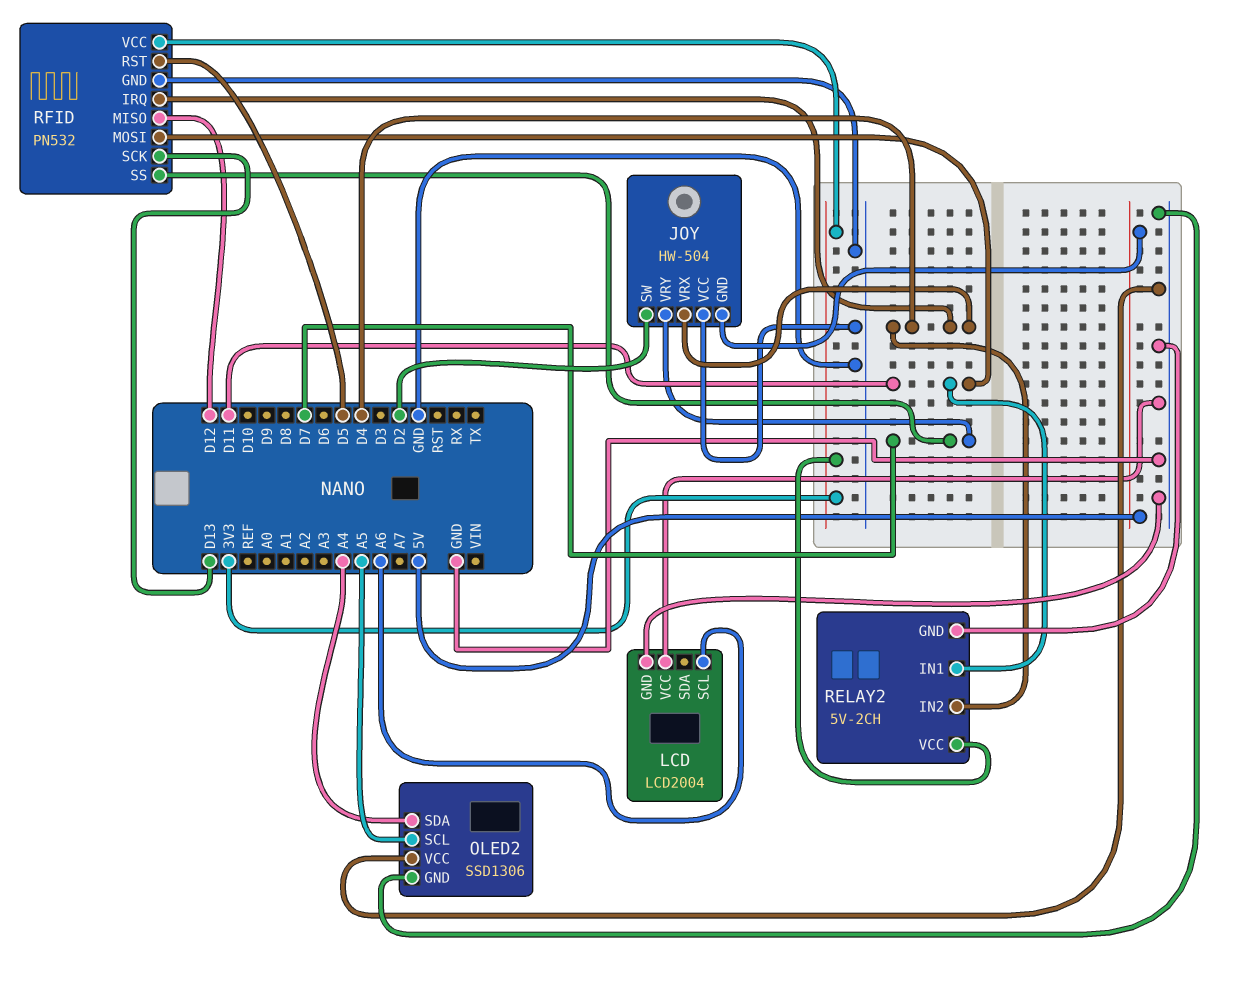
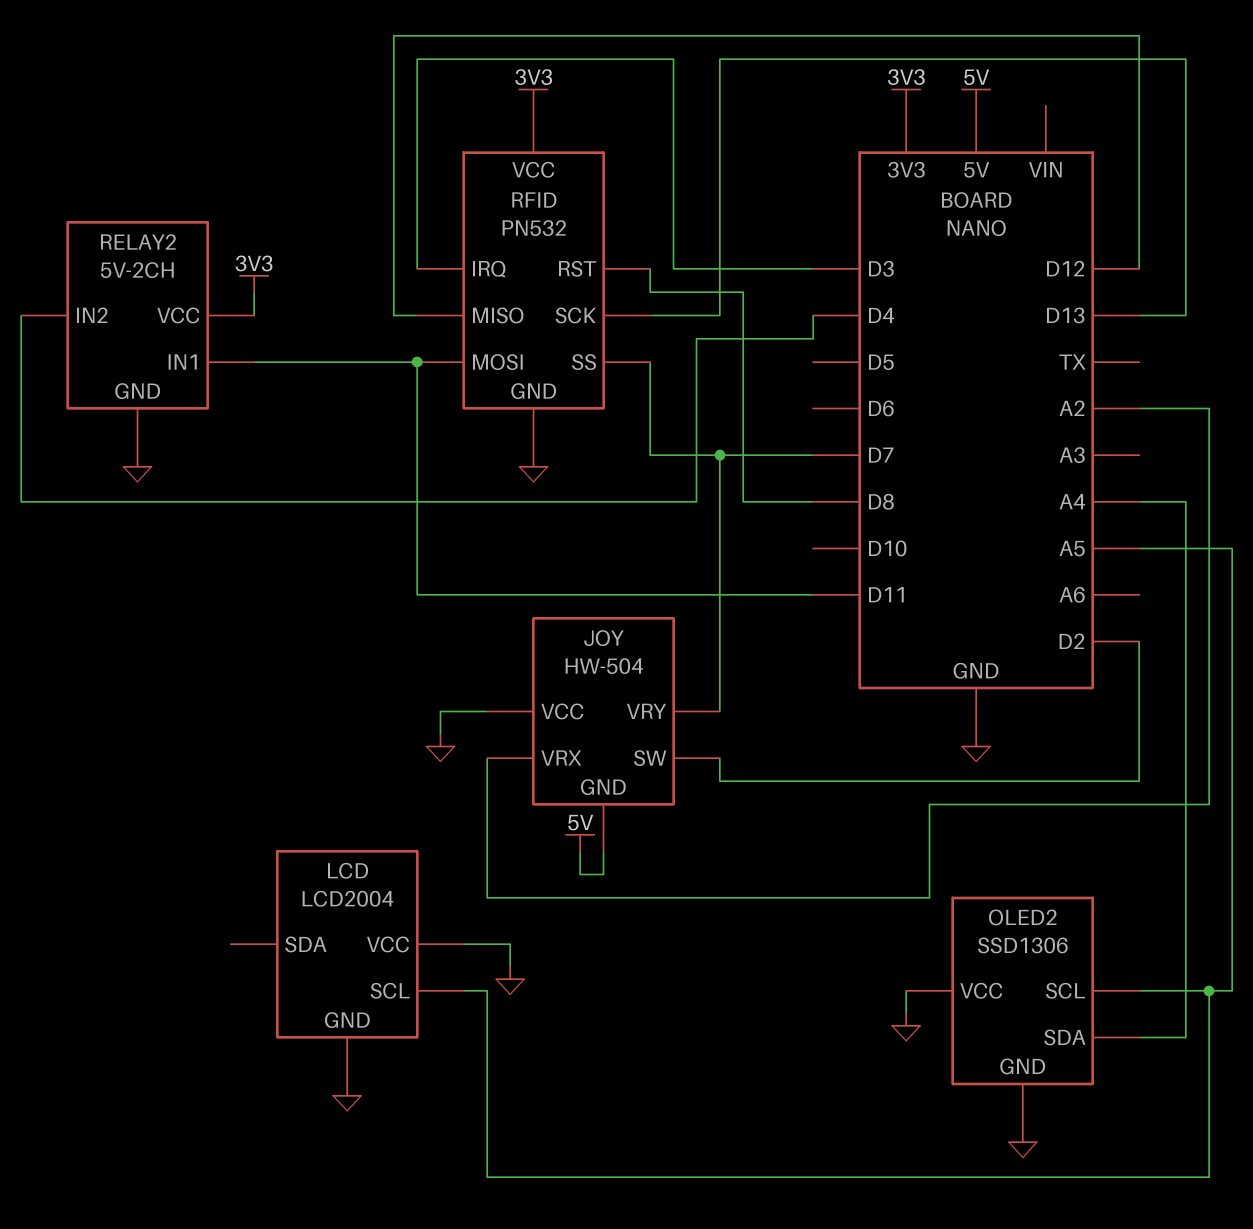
JOY pin VRX: D4 -> A2
LCD pin SCL: A6 -> A5
RFID pin IRQ: D4 -> D3
RFID pin RST: D5 -> D8

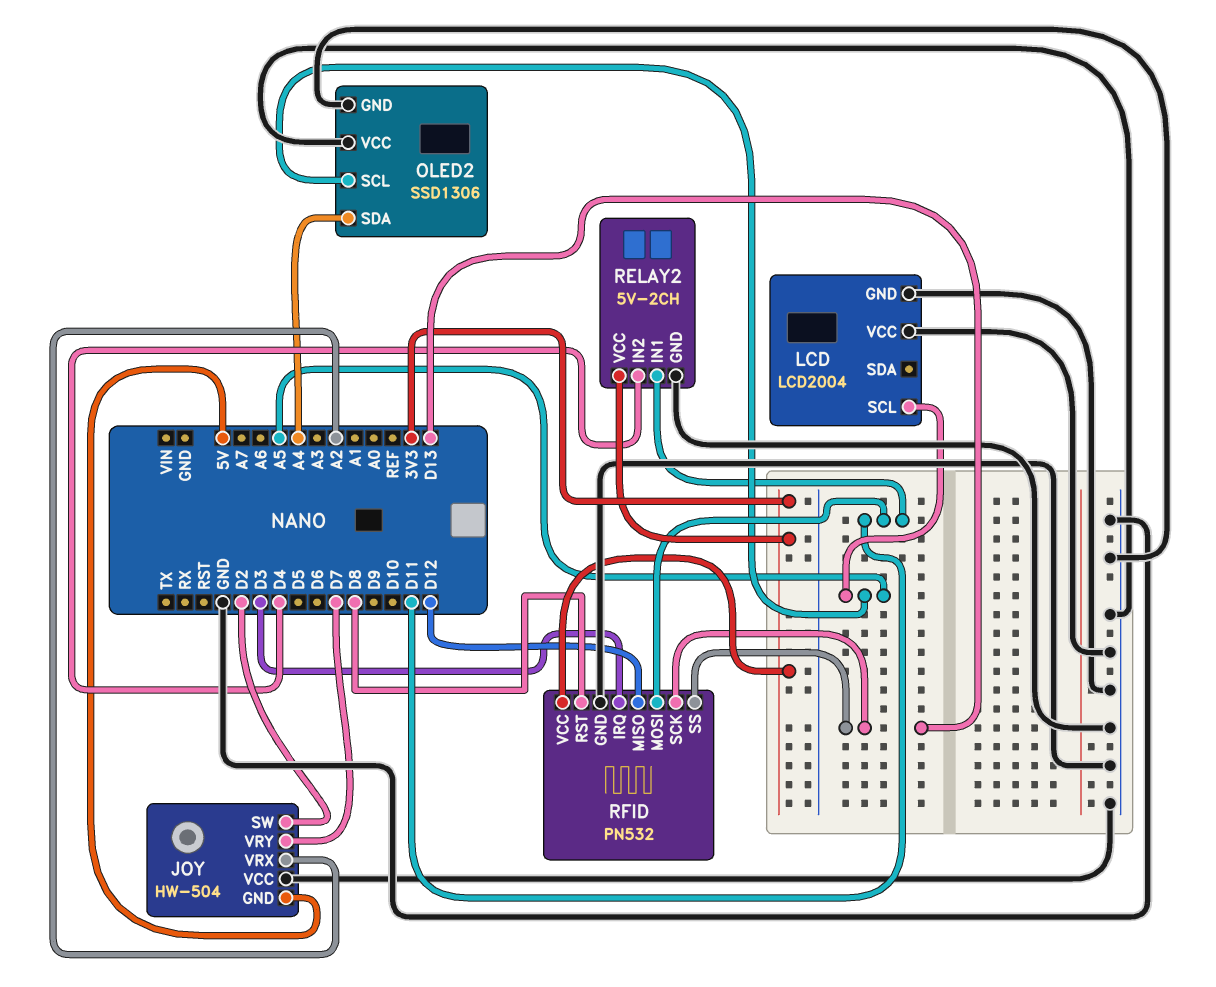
RFID pin SS: D7 -> D13

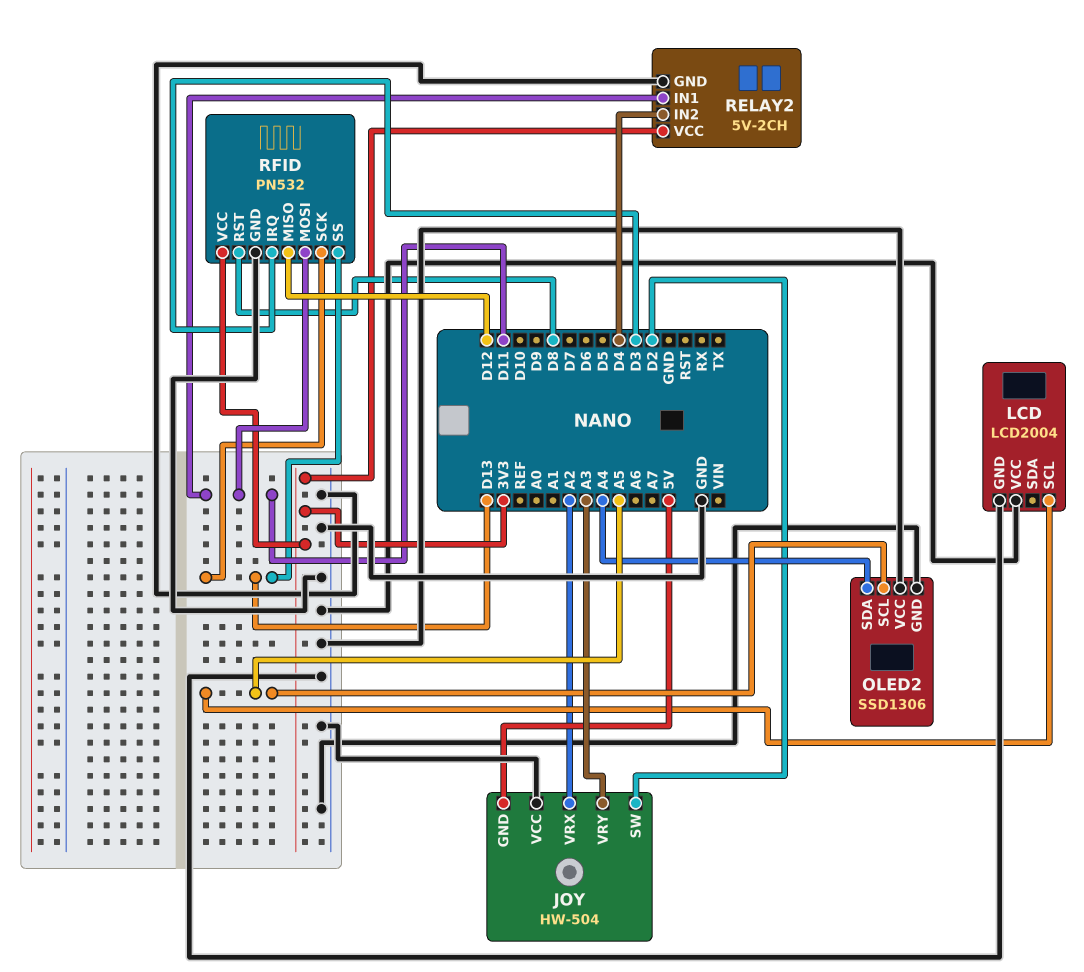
JOY pin VRY: D7 -> A3

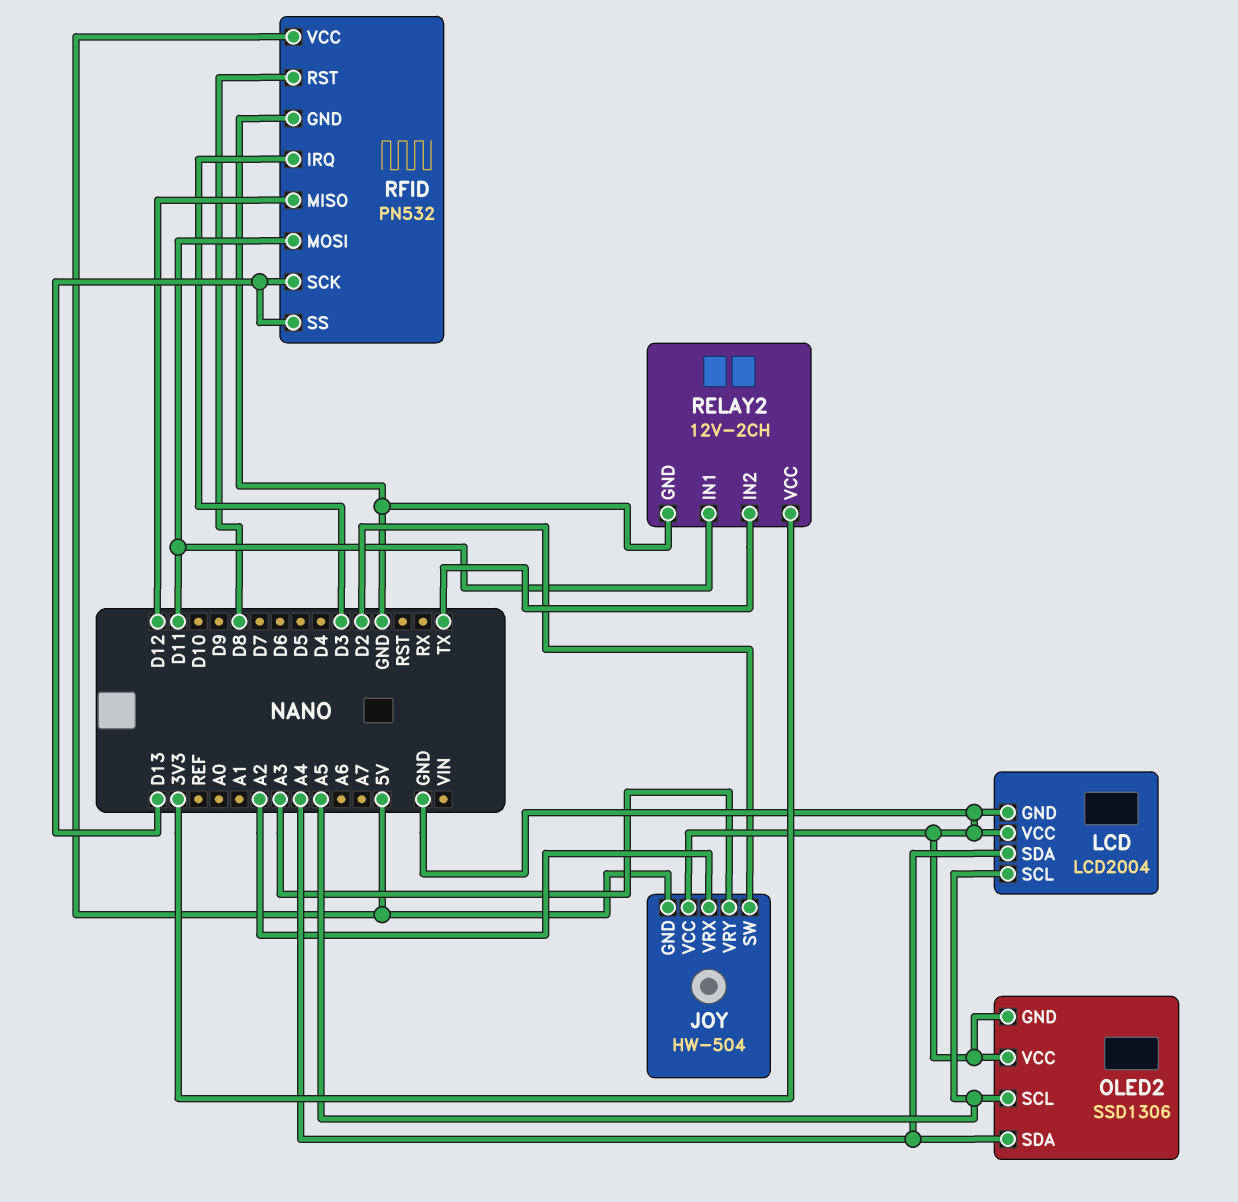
LCD pin SDA: none -> A4
RELAY2: 5V-2CH -> 12V-2CH
RELAY2 pin IN2: D4 -> TX
RFID pin VCC: 3V3 -> 5V

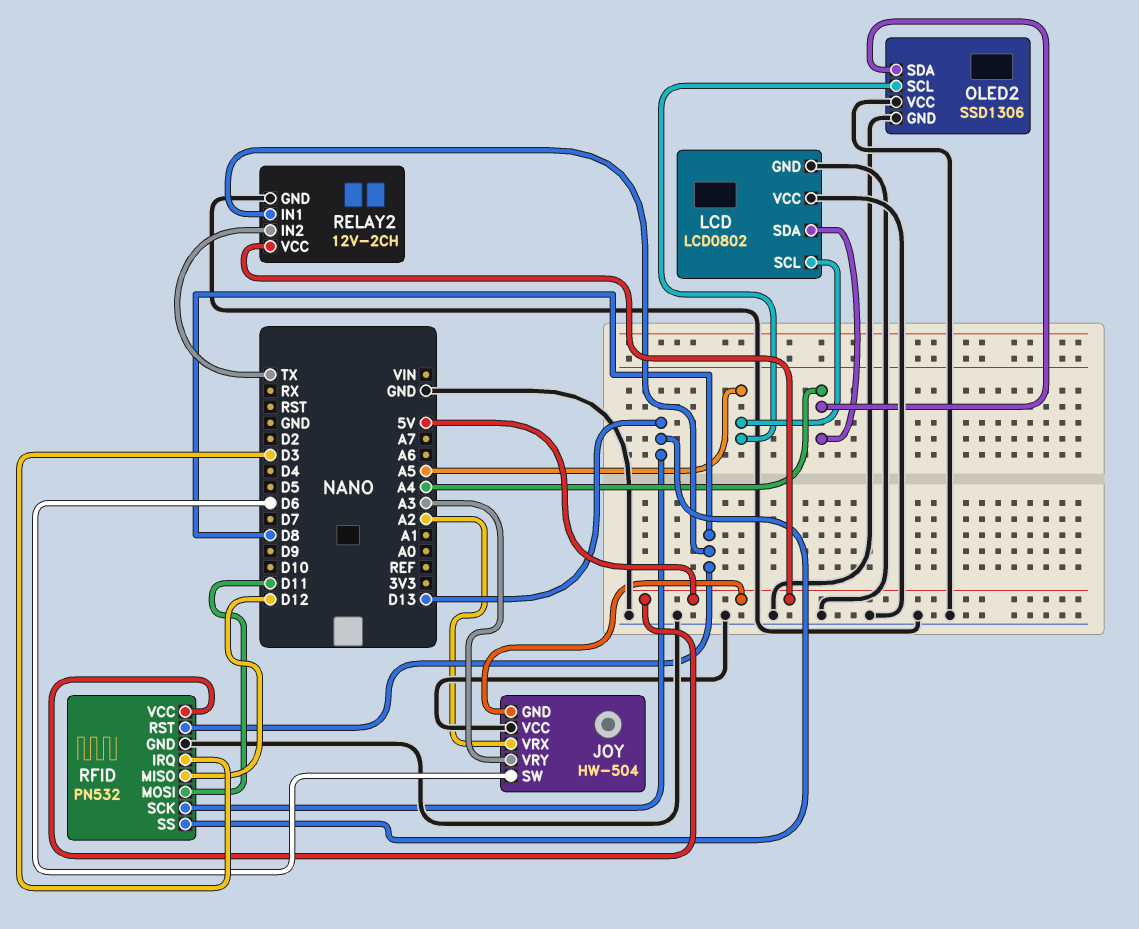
JOY pin SW: D2 -> D6
LCD: LCD2004 -> LCD0802
RELAY2 pin IN1: D11 -> D8
RELAY2 pin VCC: 3V3 -> 5V

